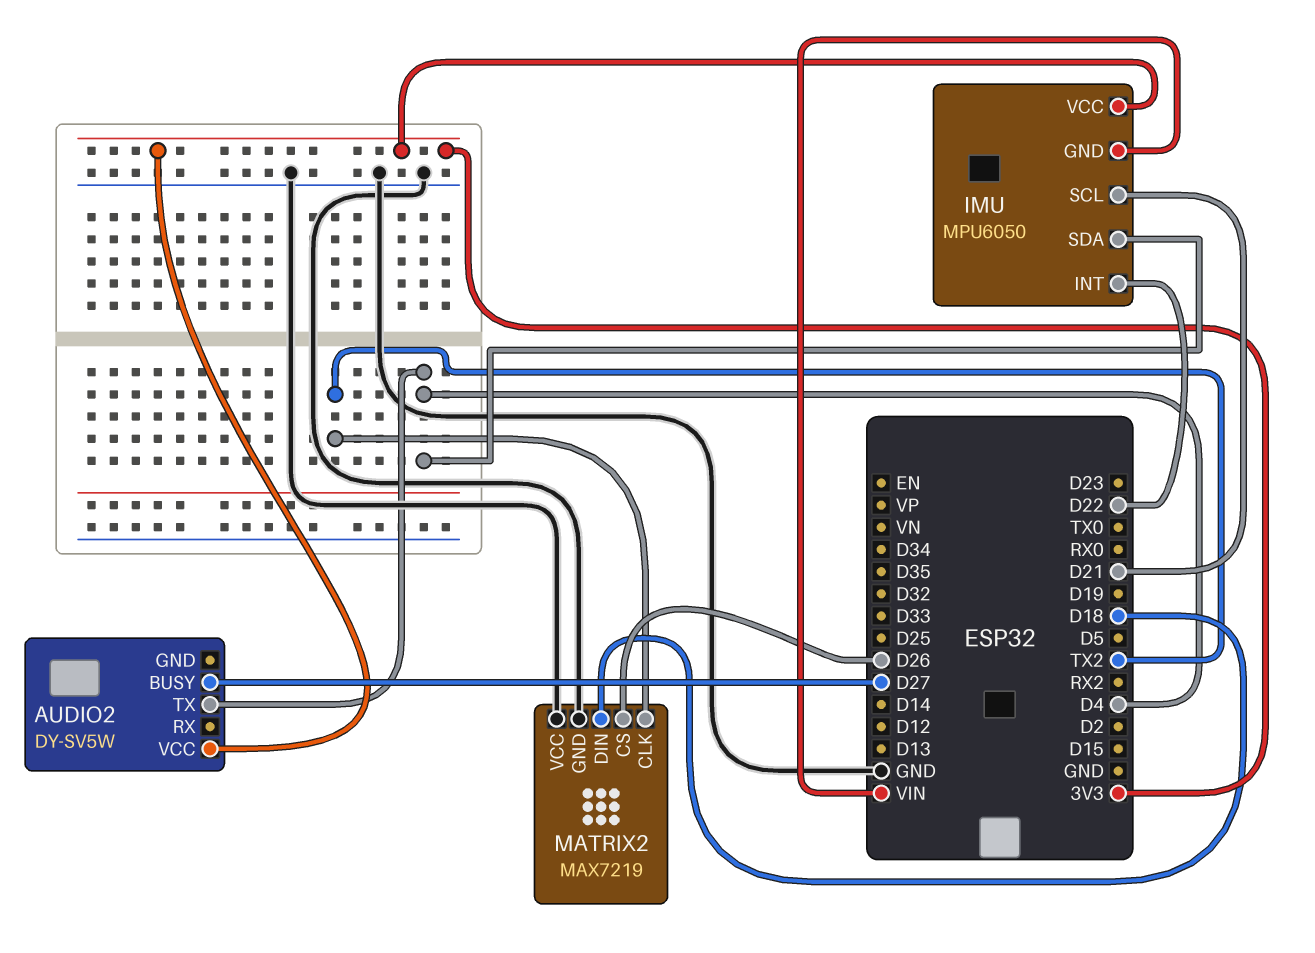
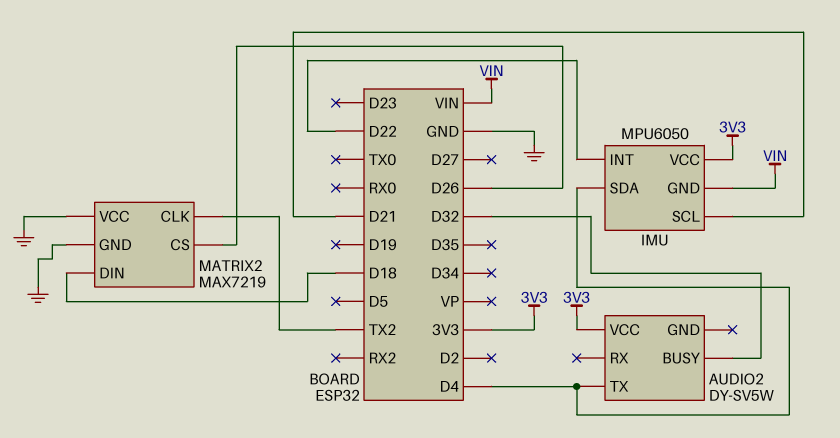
AUDIO2 pin BUSY: D27 -> D32

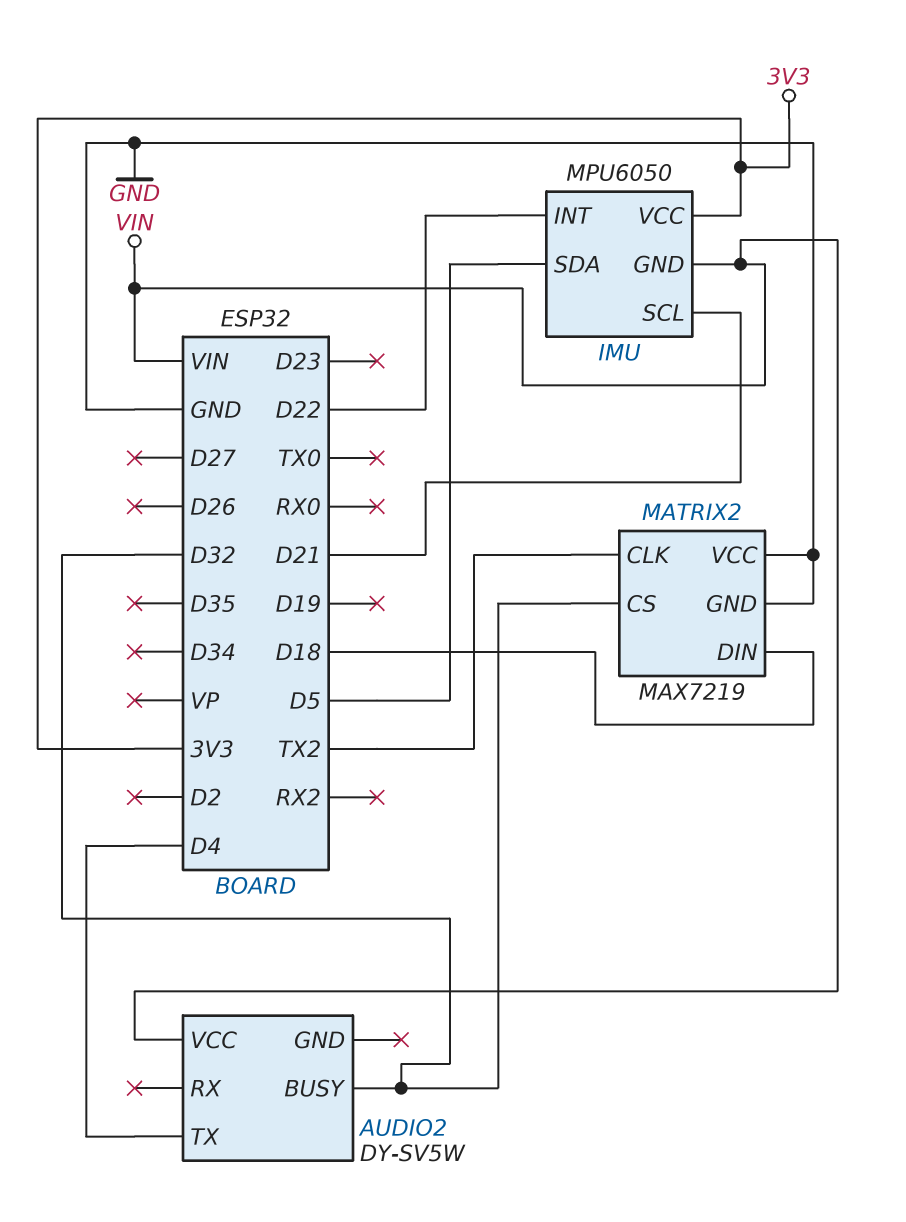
AUDIO2 pin VCC: 3V3 -> VIN
IMU pin SDA: D4 -> D5
MATRIX2 pin CS: D26 -> D32

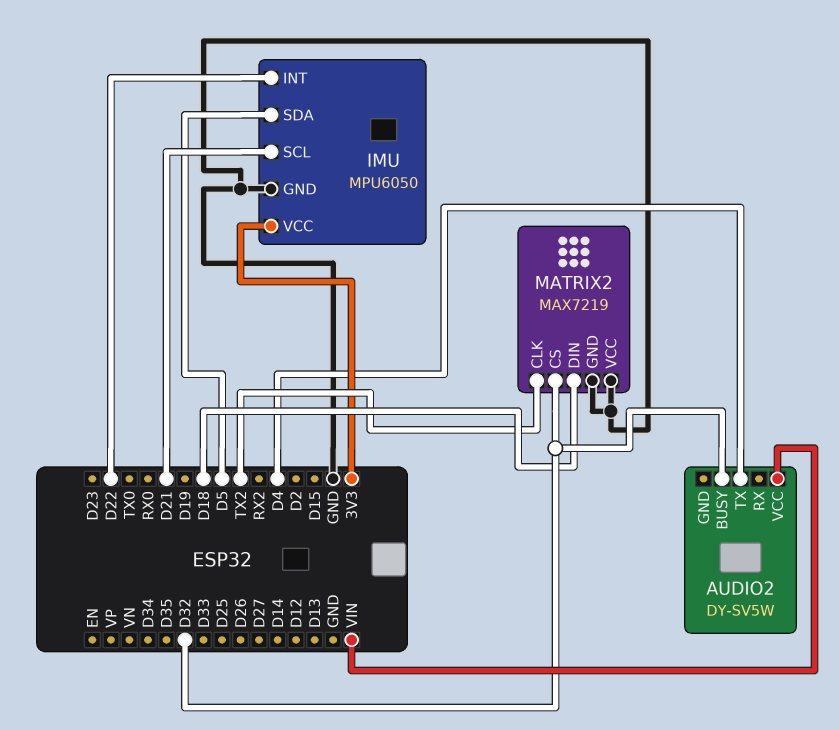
IMU pin GND: VIN -> GND

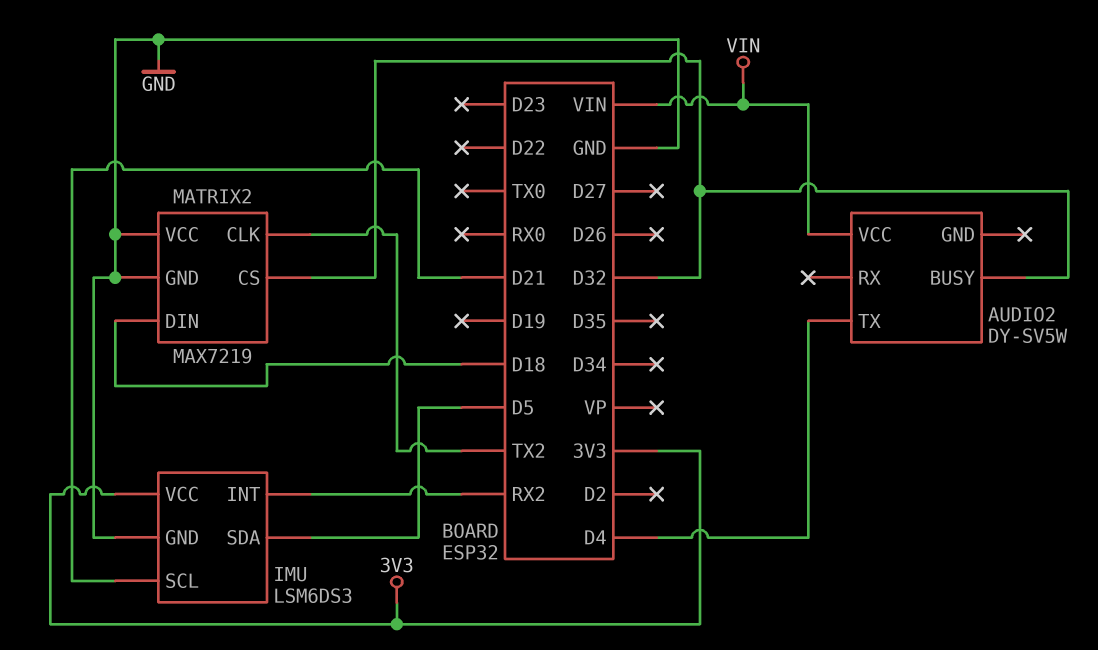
IMU: MPU6050 -> LSM6DS3
IMU pin INT: D22 -> RX2

